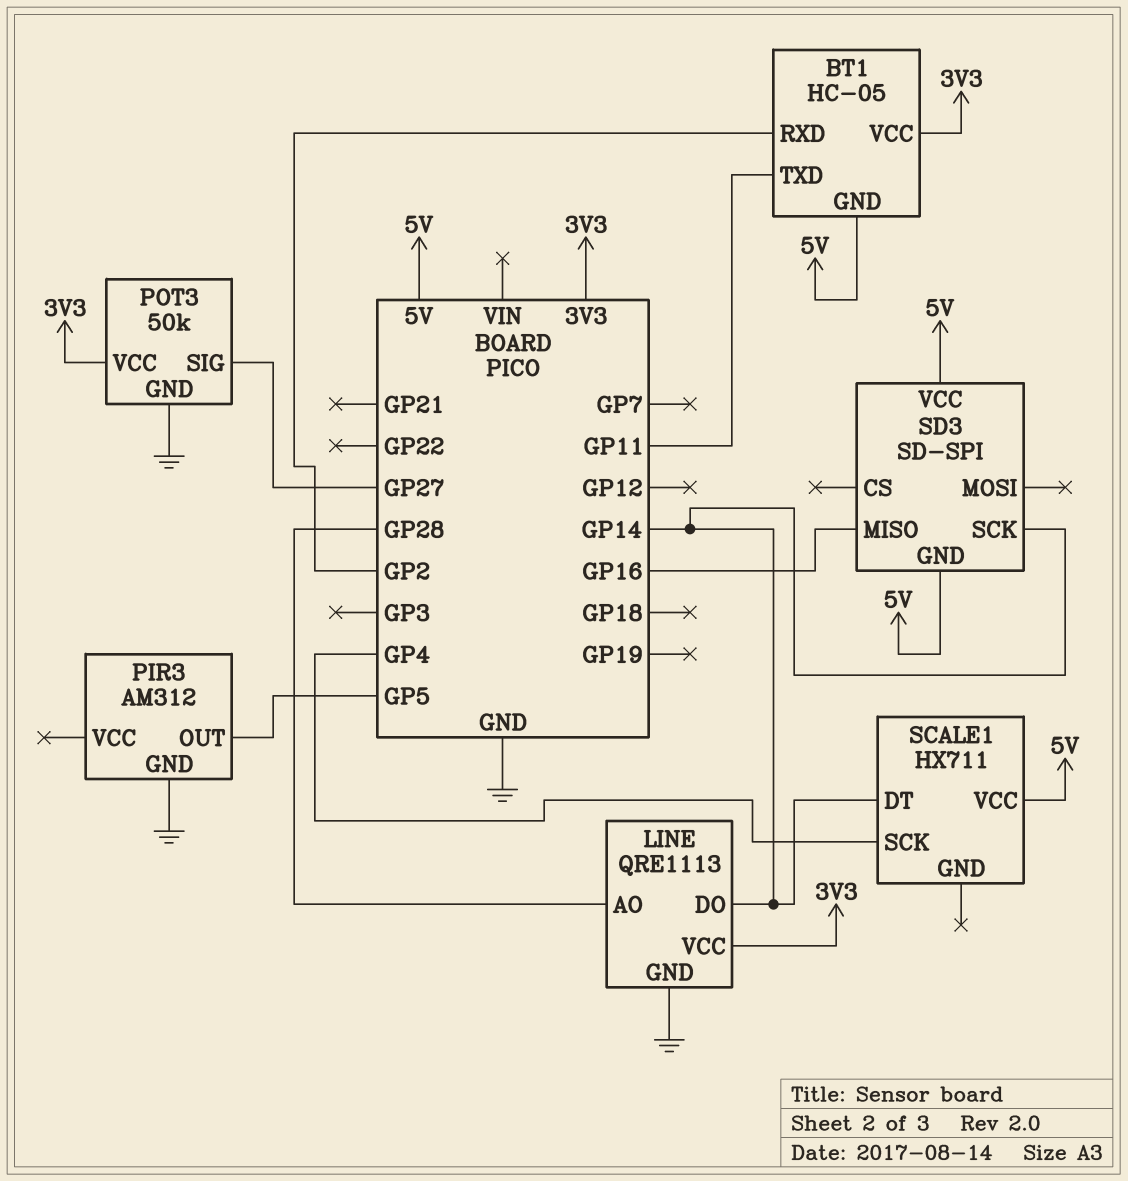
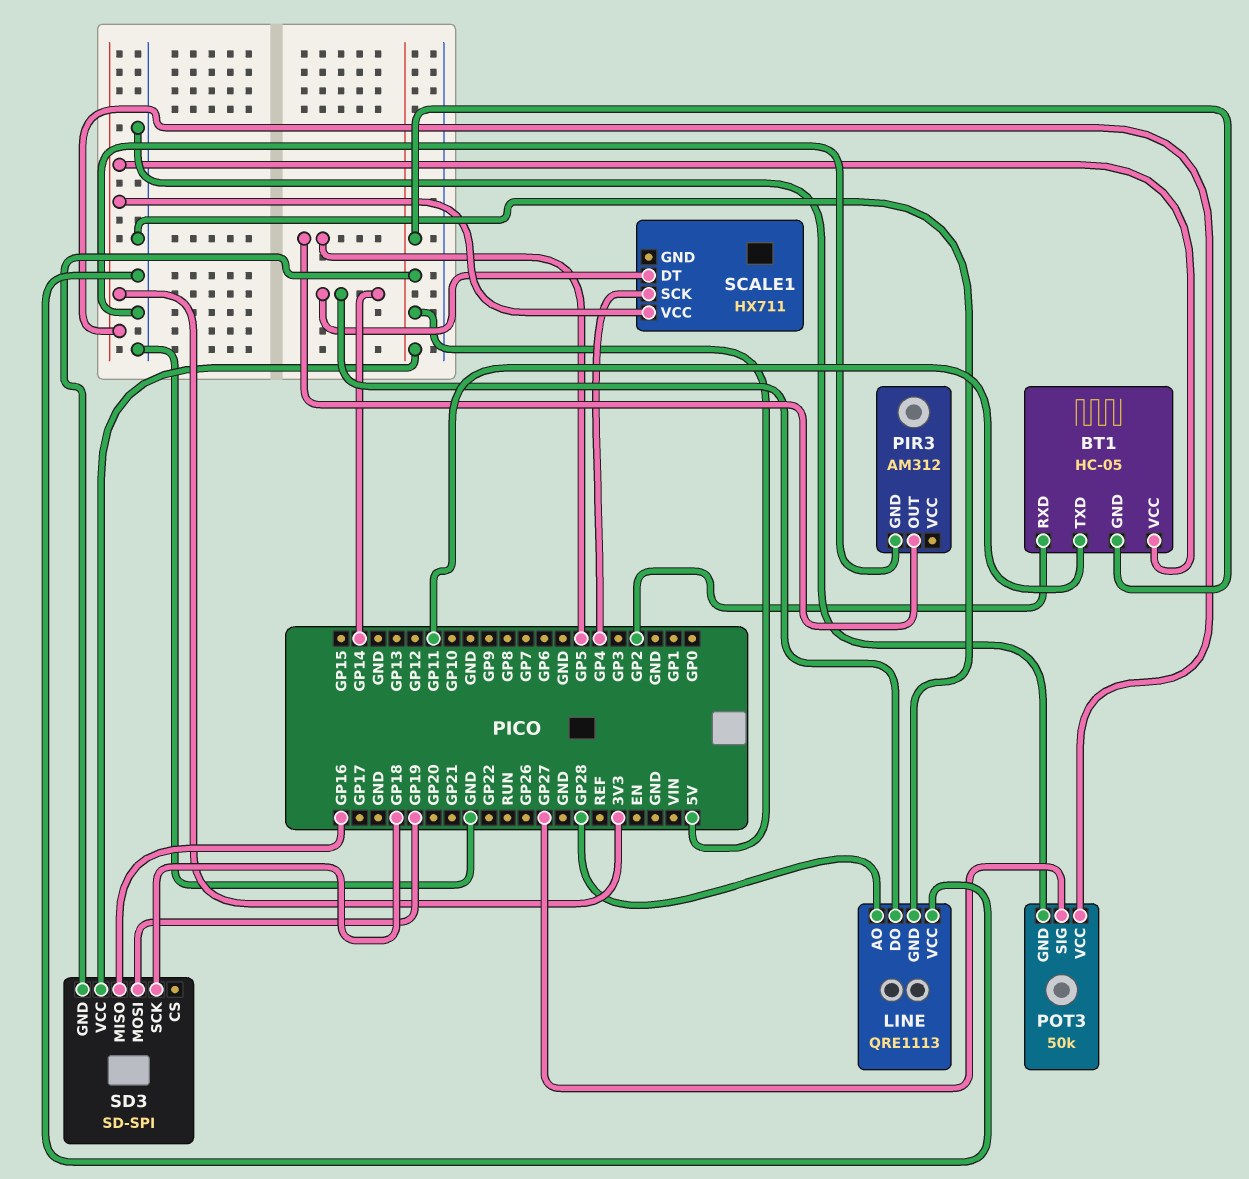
LINE pin VCC: 3V3 -> GND
SCALE1 pin VCC: 5V -> 3V3
SD3 pin MOSI: none -> GP19
SD3 pin SCK: GP14 -> GP18

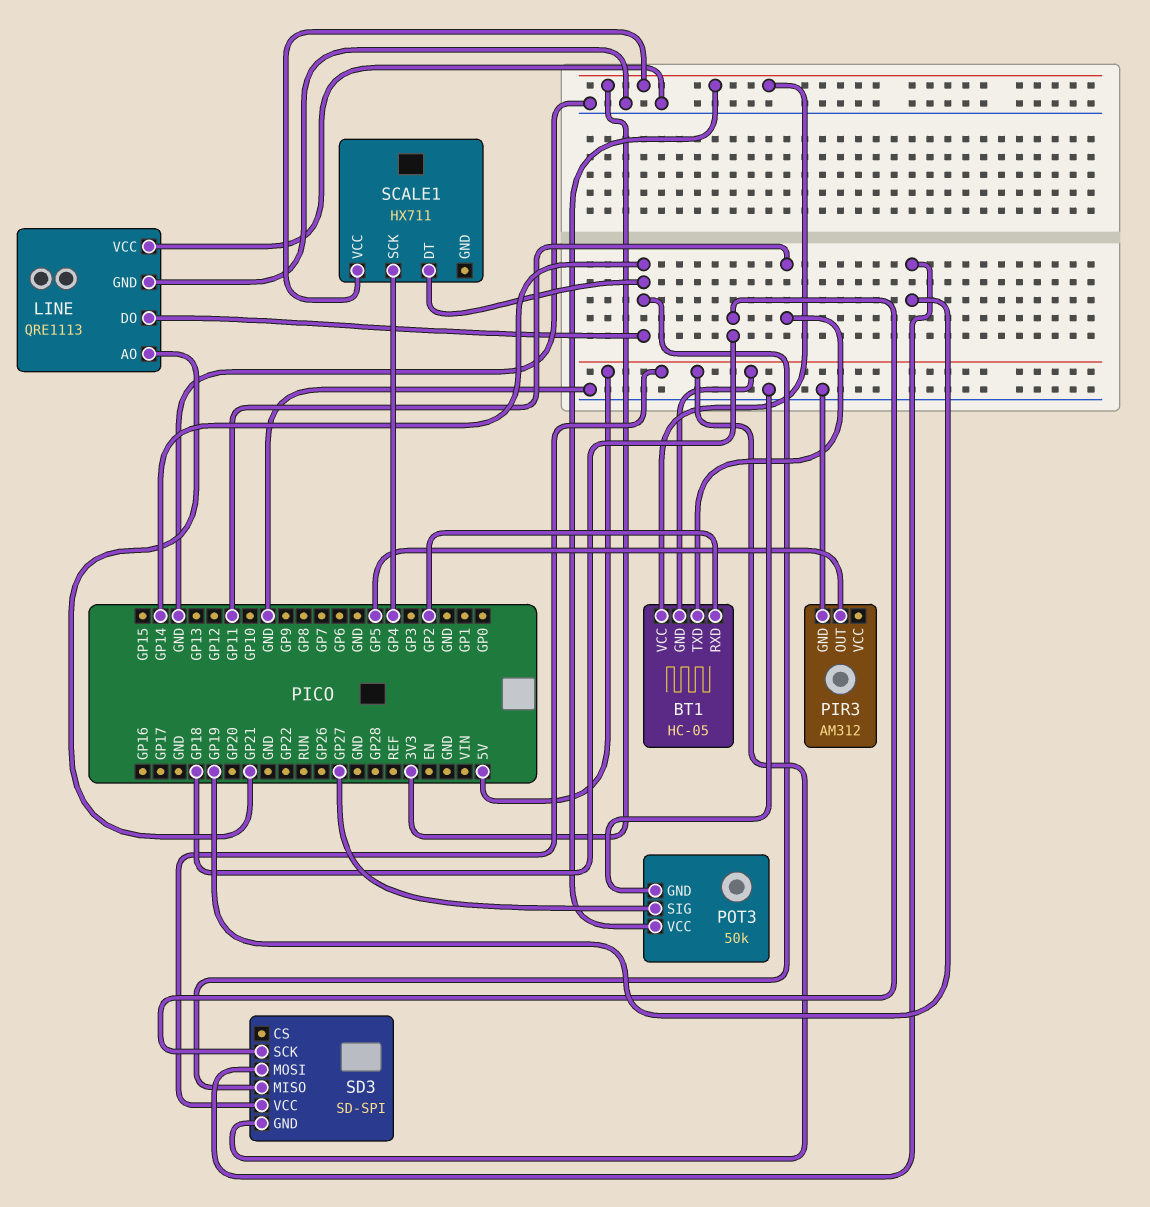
LINE pin AO: GP28 -> GP21
SD3 pin MISO: GP16 -> GP14

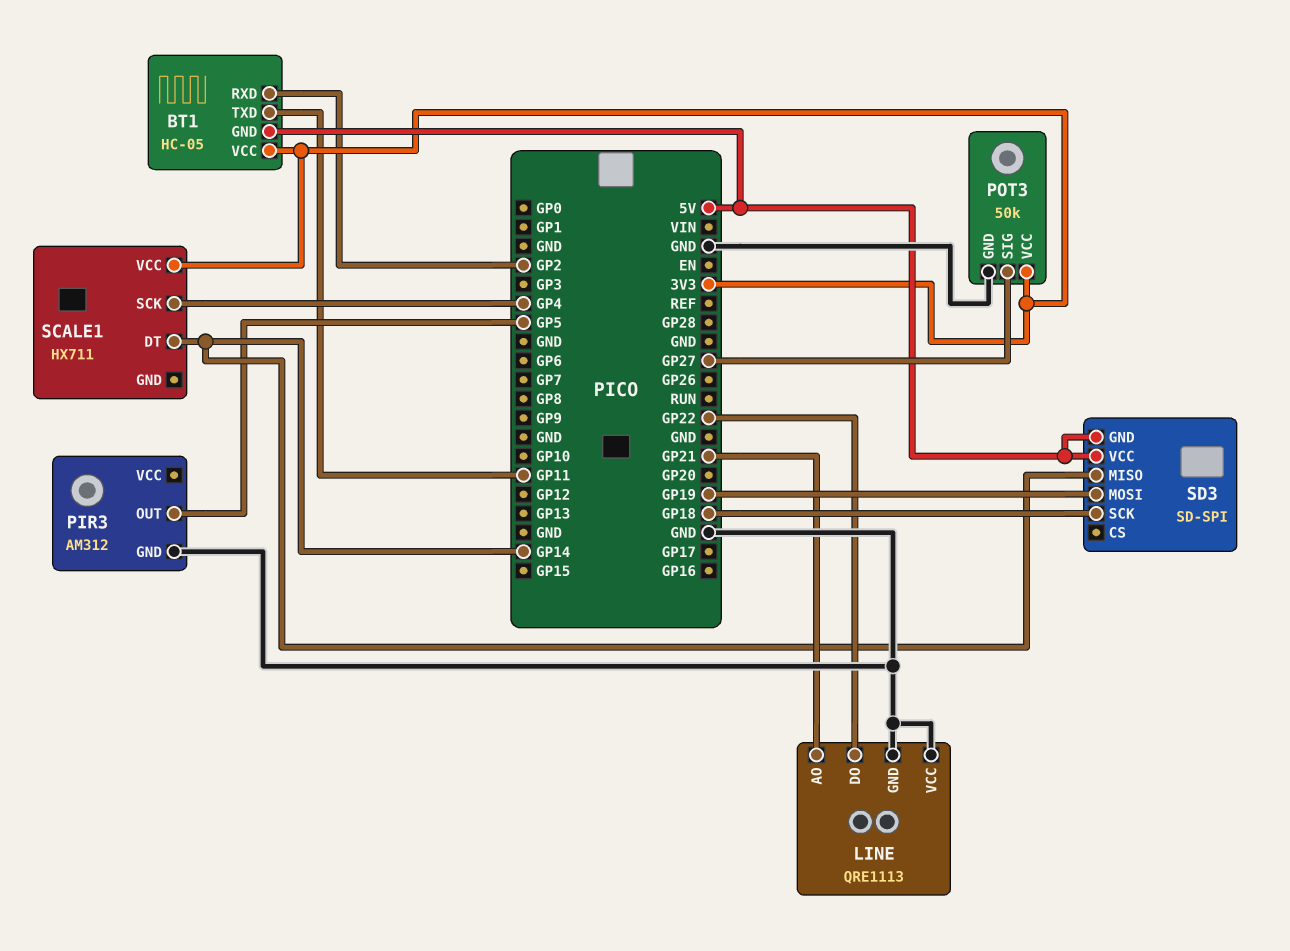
LINE pin DO: GP14 -> GP22

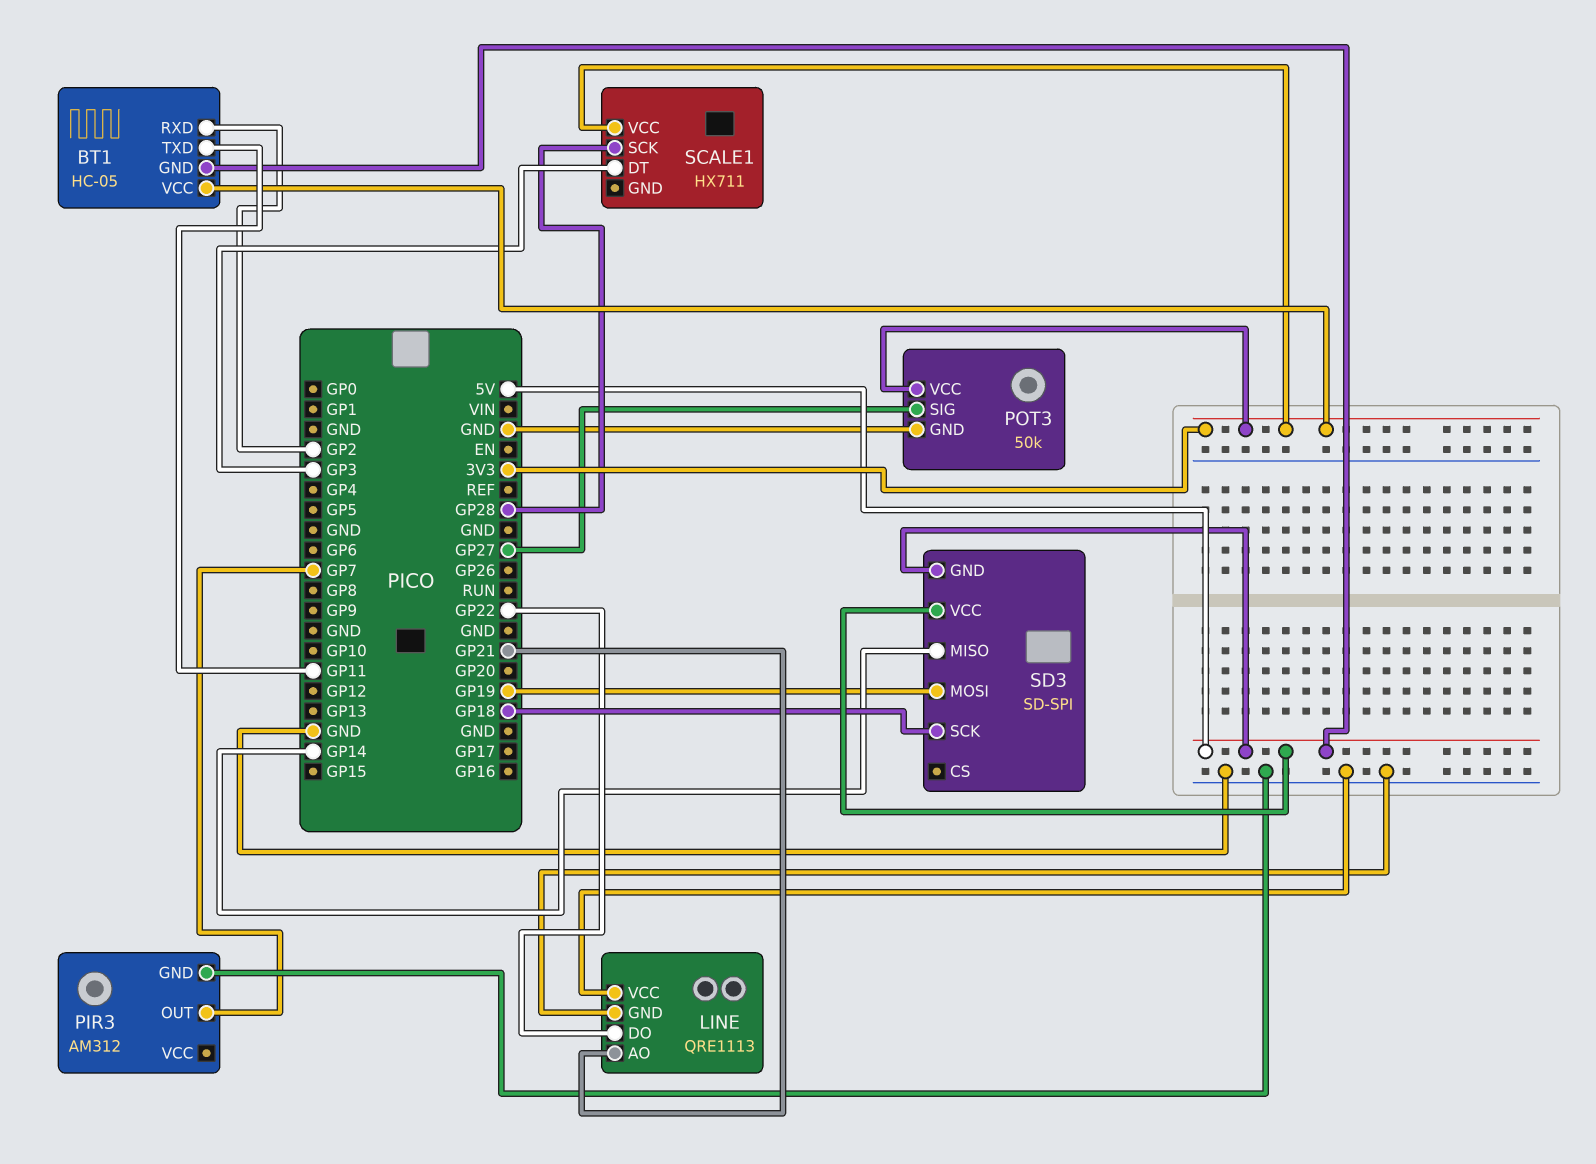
PIR3 pin OUT: GP5 -> GP7
SCALE1 pin DT: GP14 -> GP3
SCALE1 pin SCK: GP4 -> GP28

